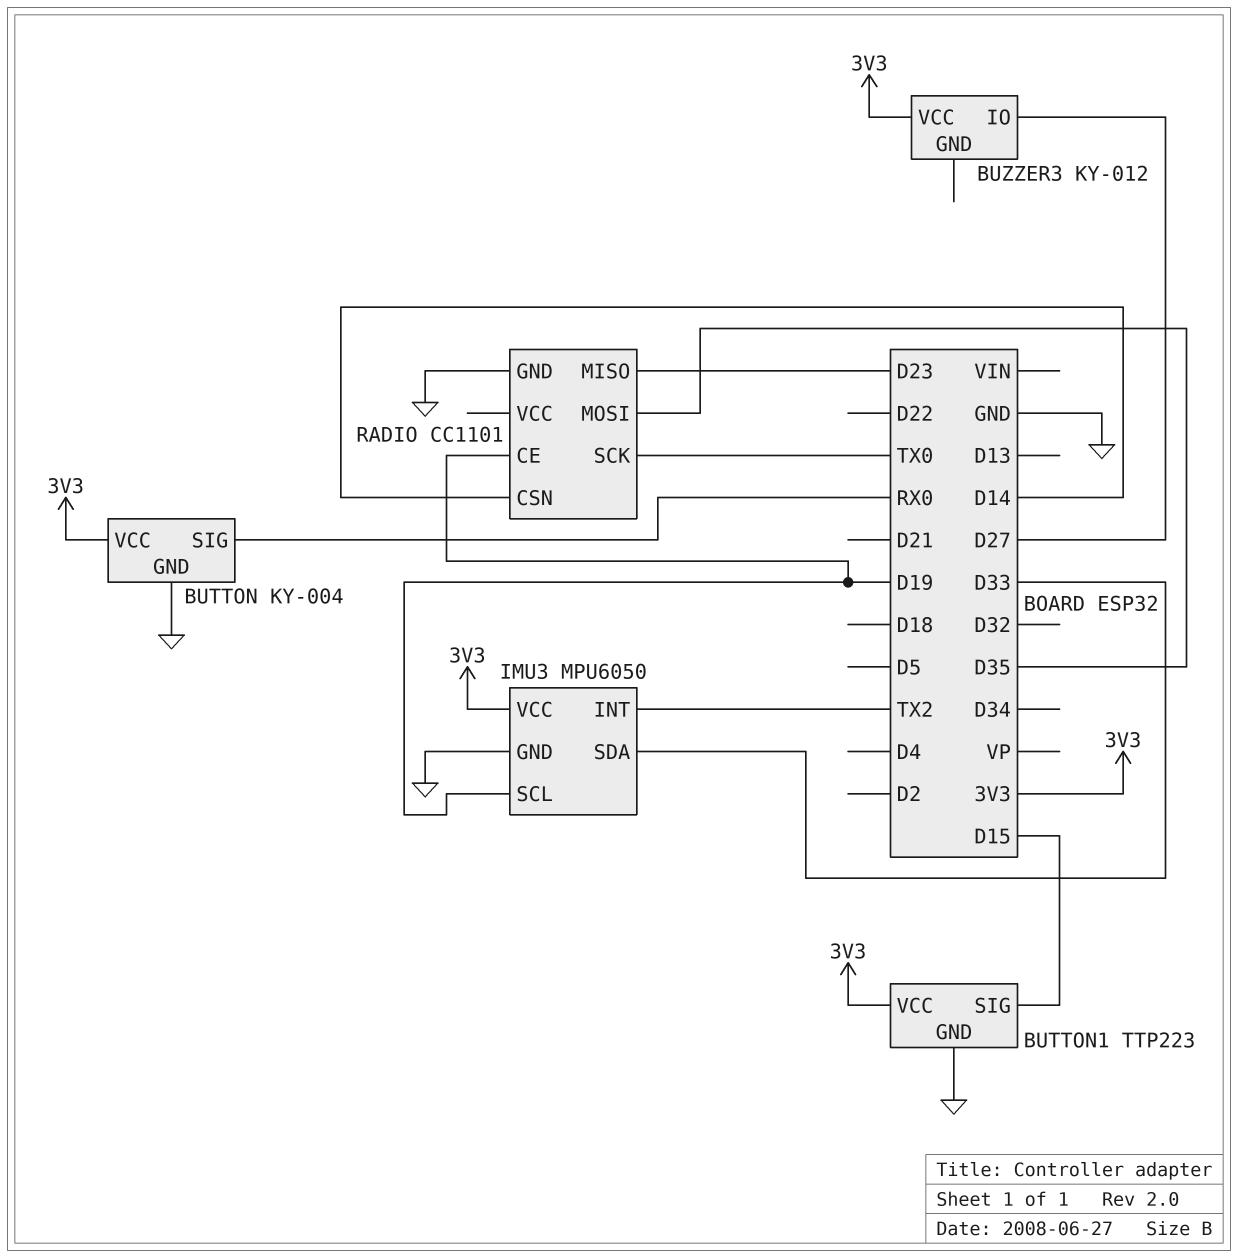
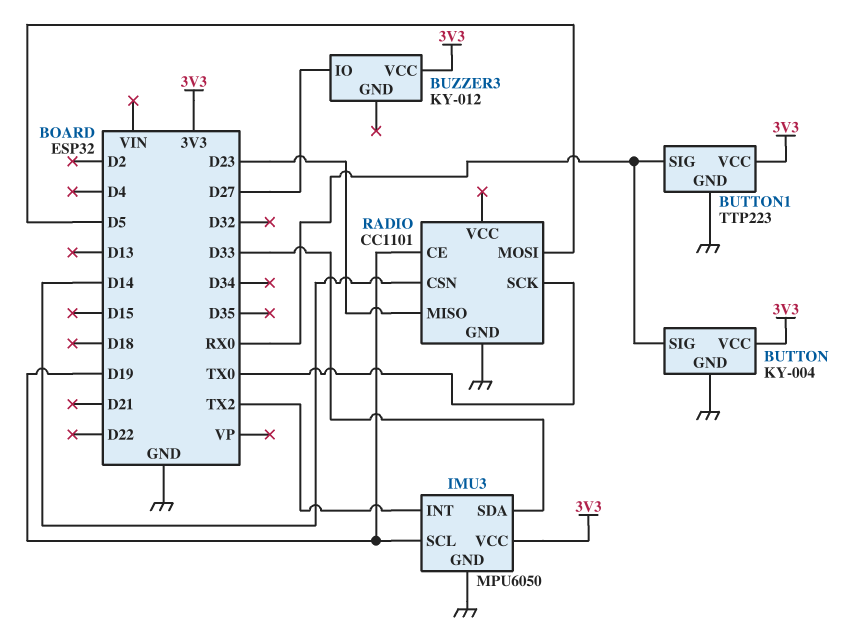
BUTTON1 pin SIG: D15 -> RX0
RADIO pin MOSI: D35 -> D5

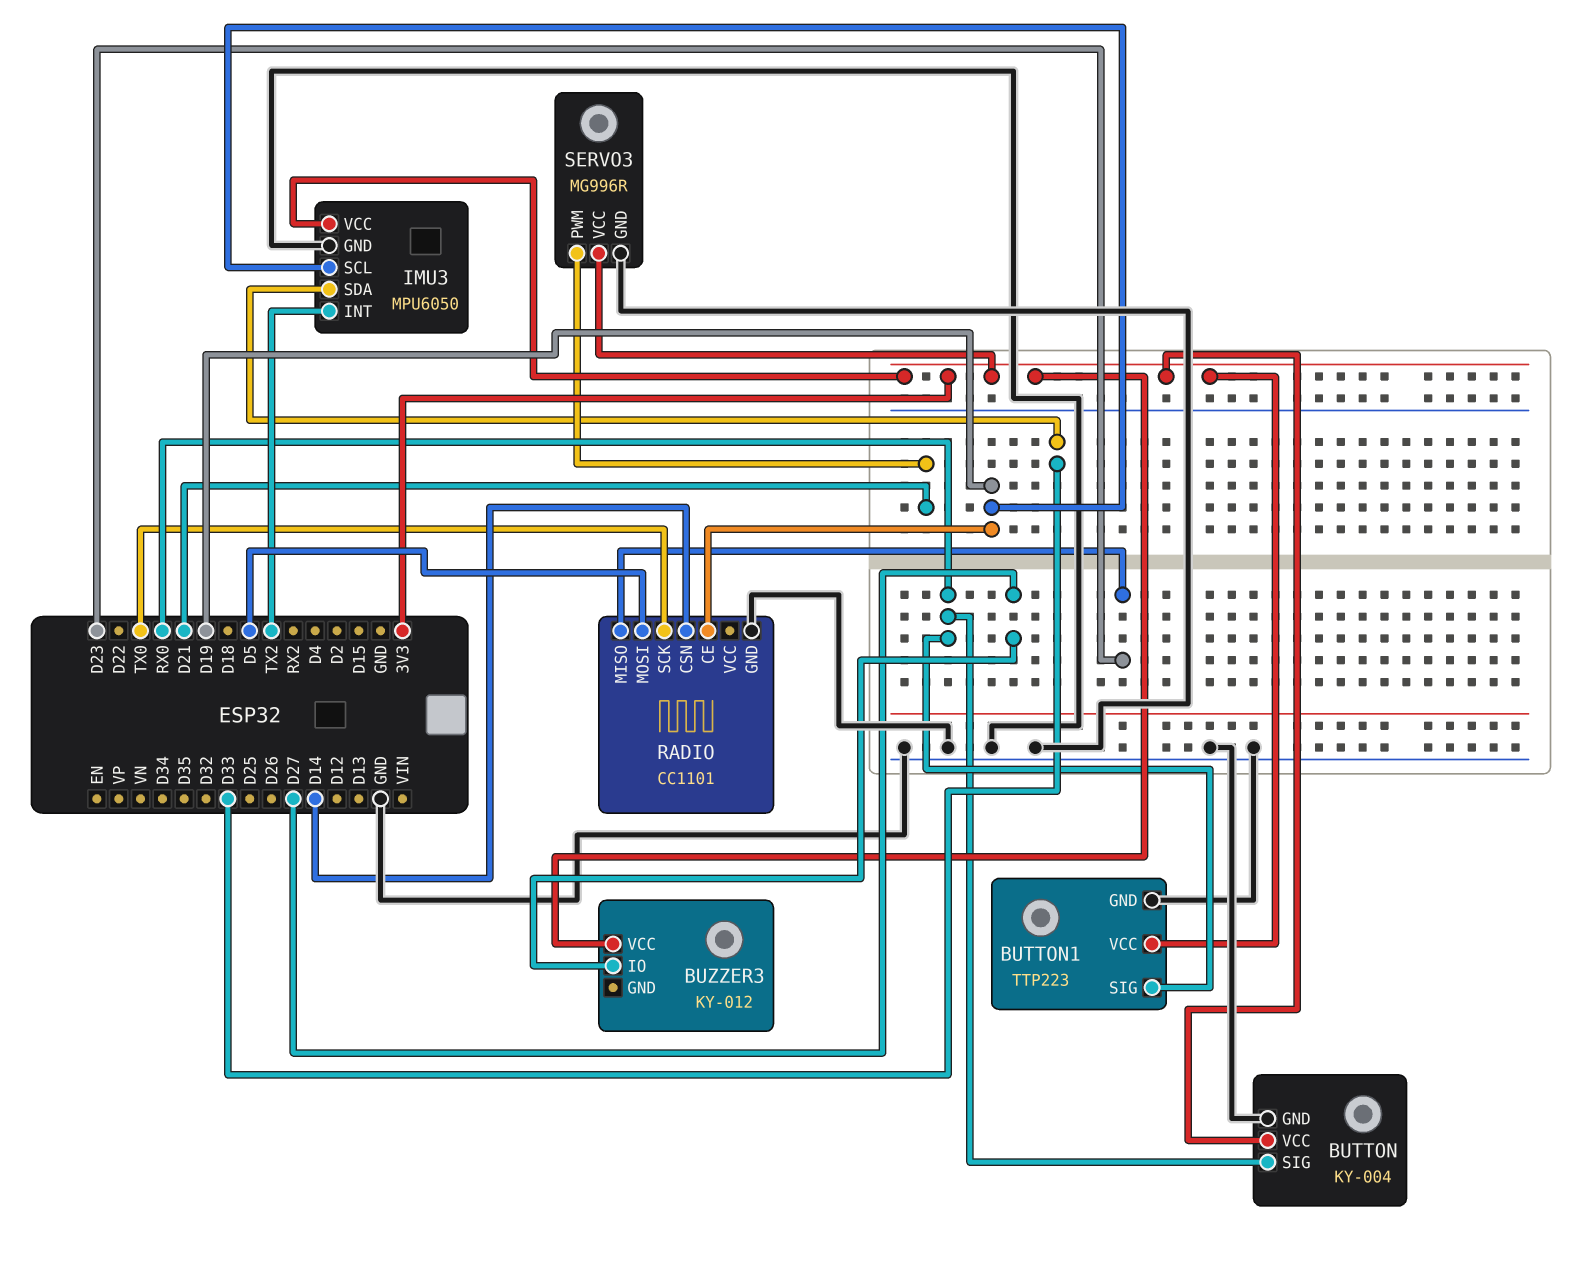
SERVO3: none -> MG996R
SERVO3 pin GND: none -> GND
SERVO3 pin PWM: none -> D21
SERVO3 pin VCC: none -> 3V3

